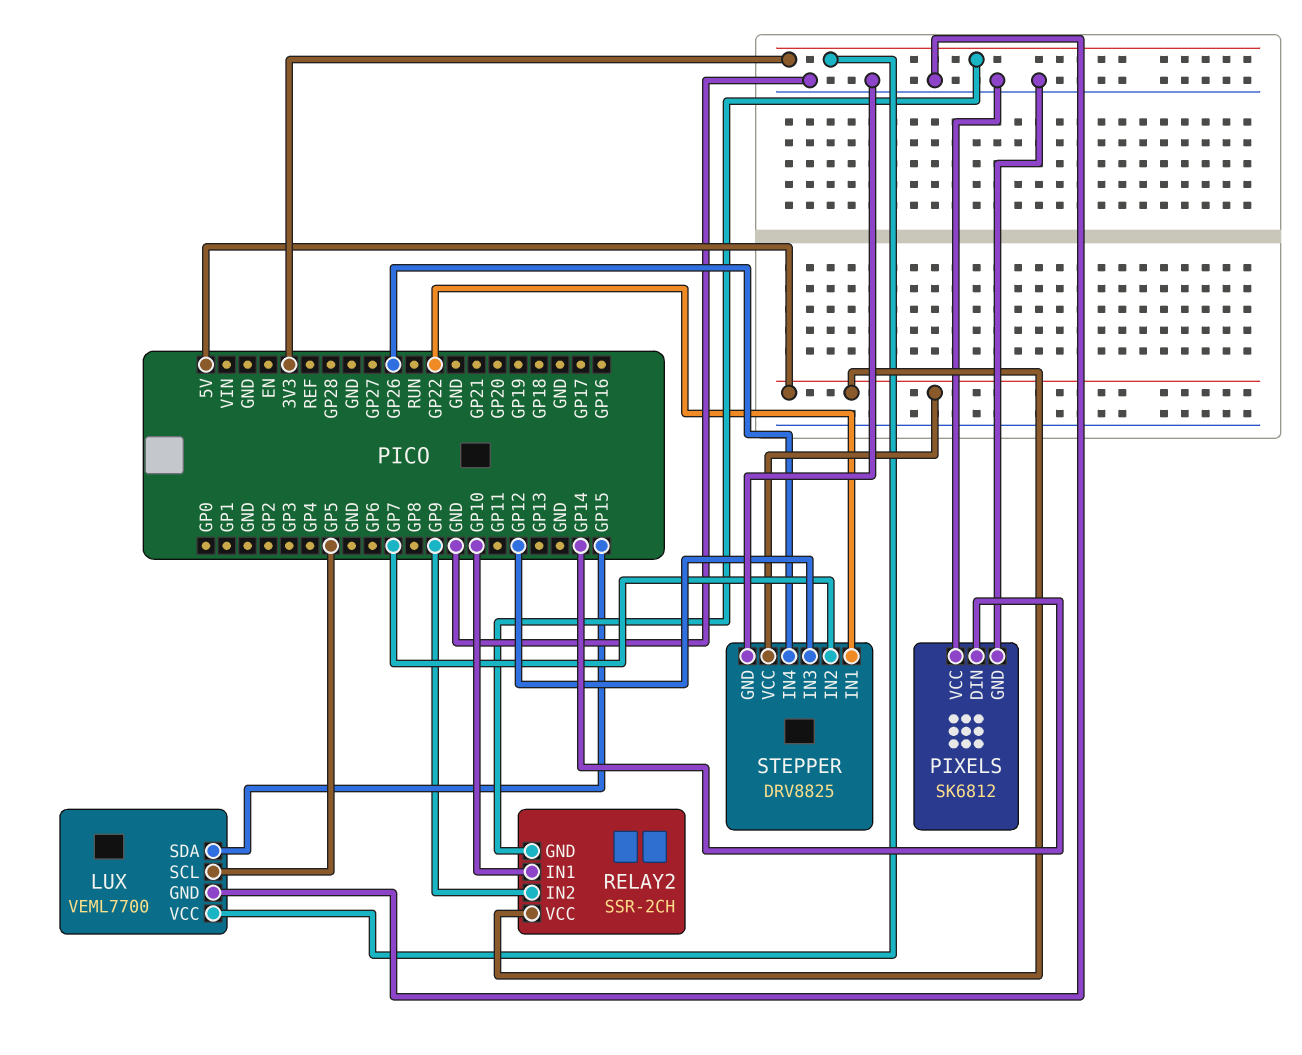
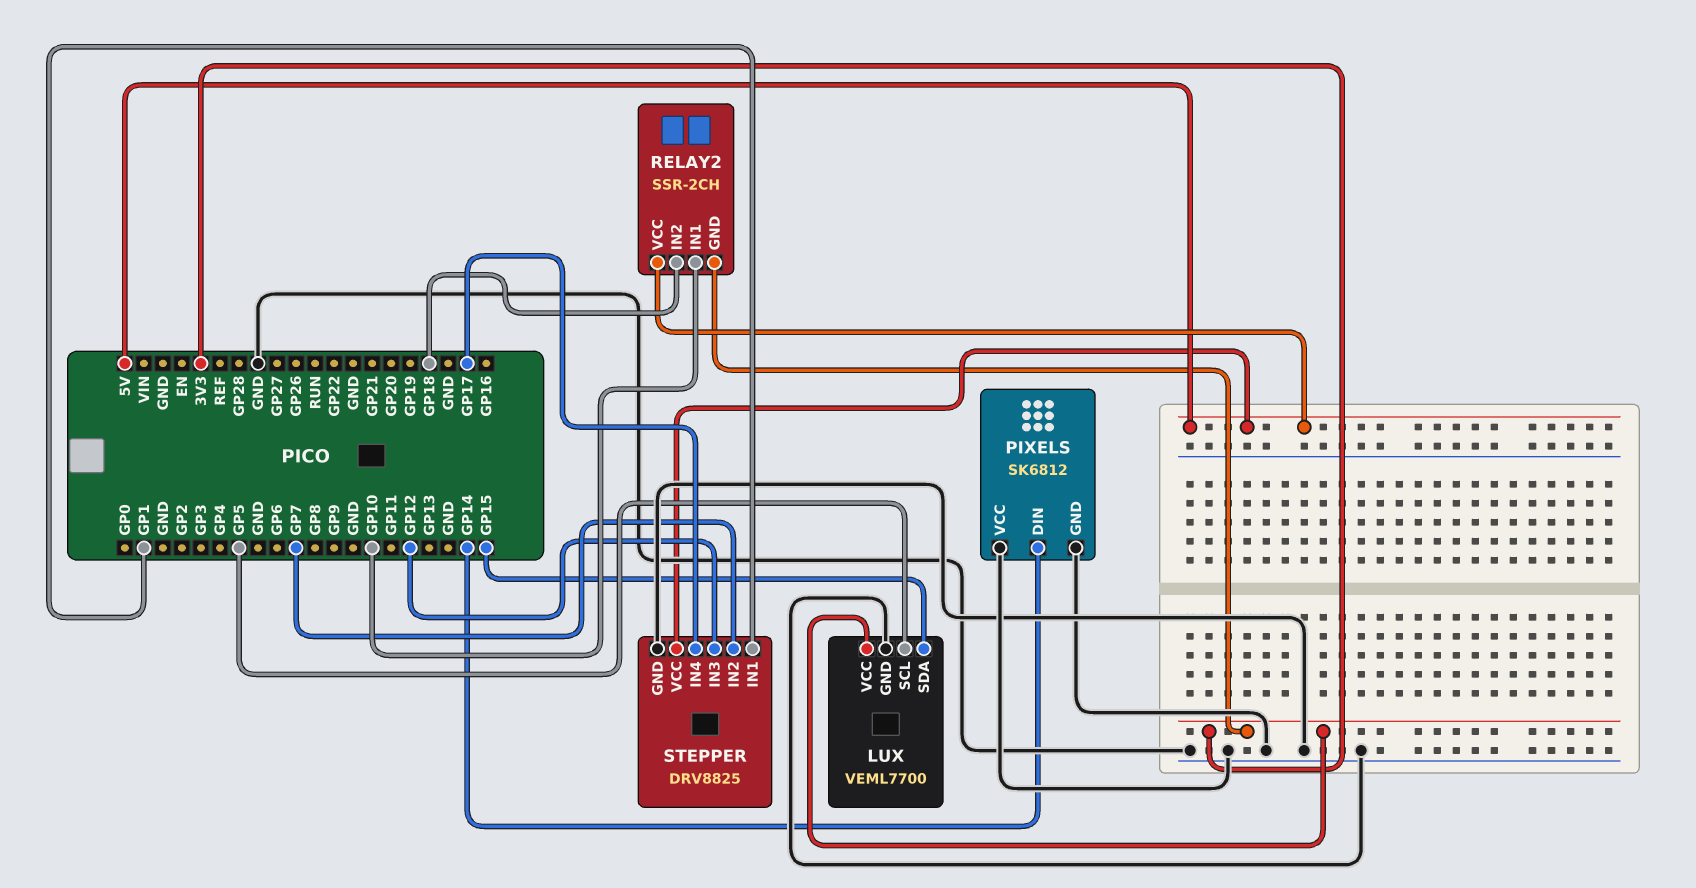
RELAY2 pin IN2: GP9 -> GP18
STEPPER pin IN1: GP22 -> GP1
STEPPER pin IN4: GP26 -> GP17

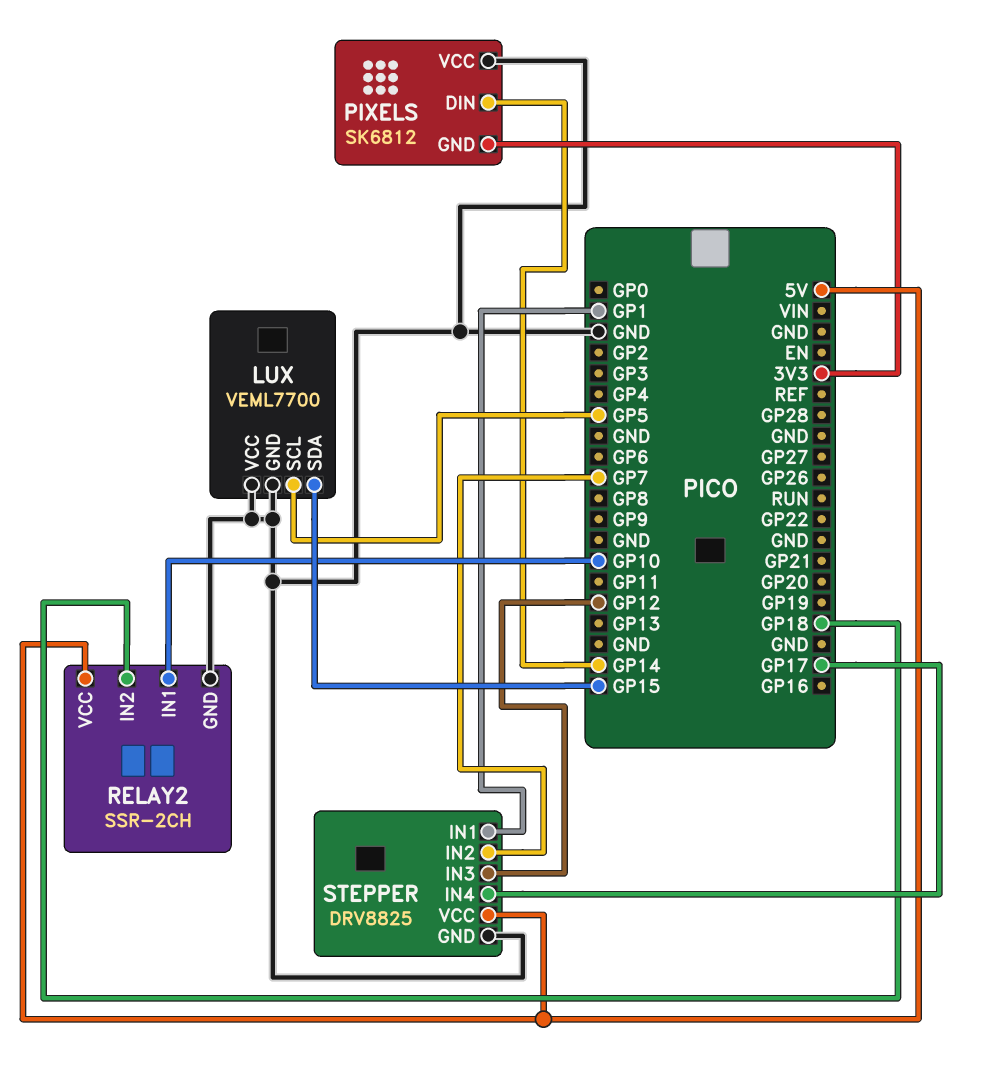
LUX pin VCC: 3V3 -> GND
PIXELS pin GND: GND -> 3V3
RELAY2 pin GND: 3V3 -> GND

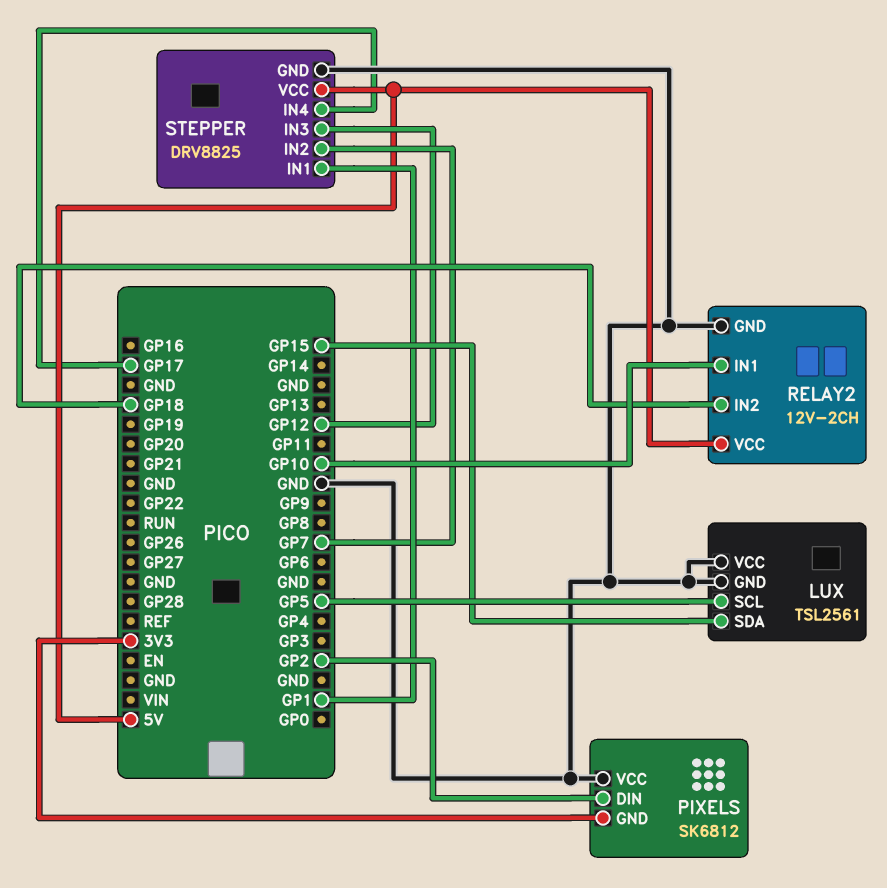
LUX: VEML7700 -> TSL2561
PIXELS pin DIN: GP14 -> GP2
RELAY2: SSR-2CH -> 12V-2CH

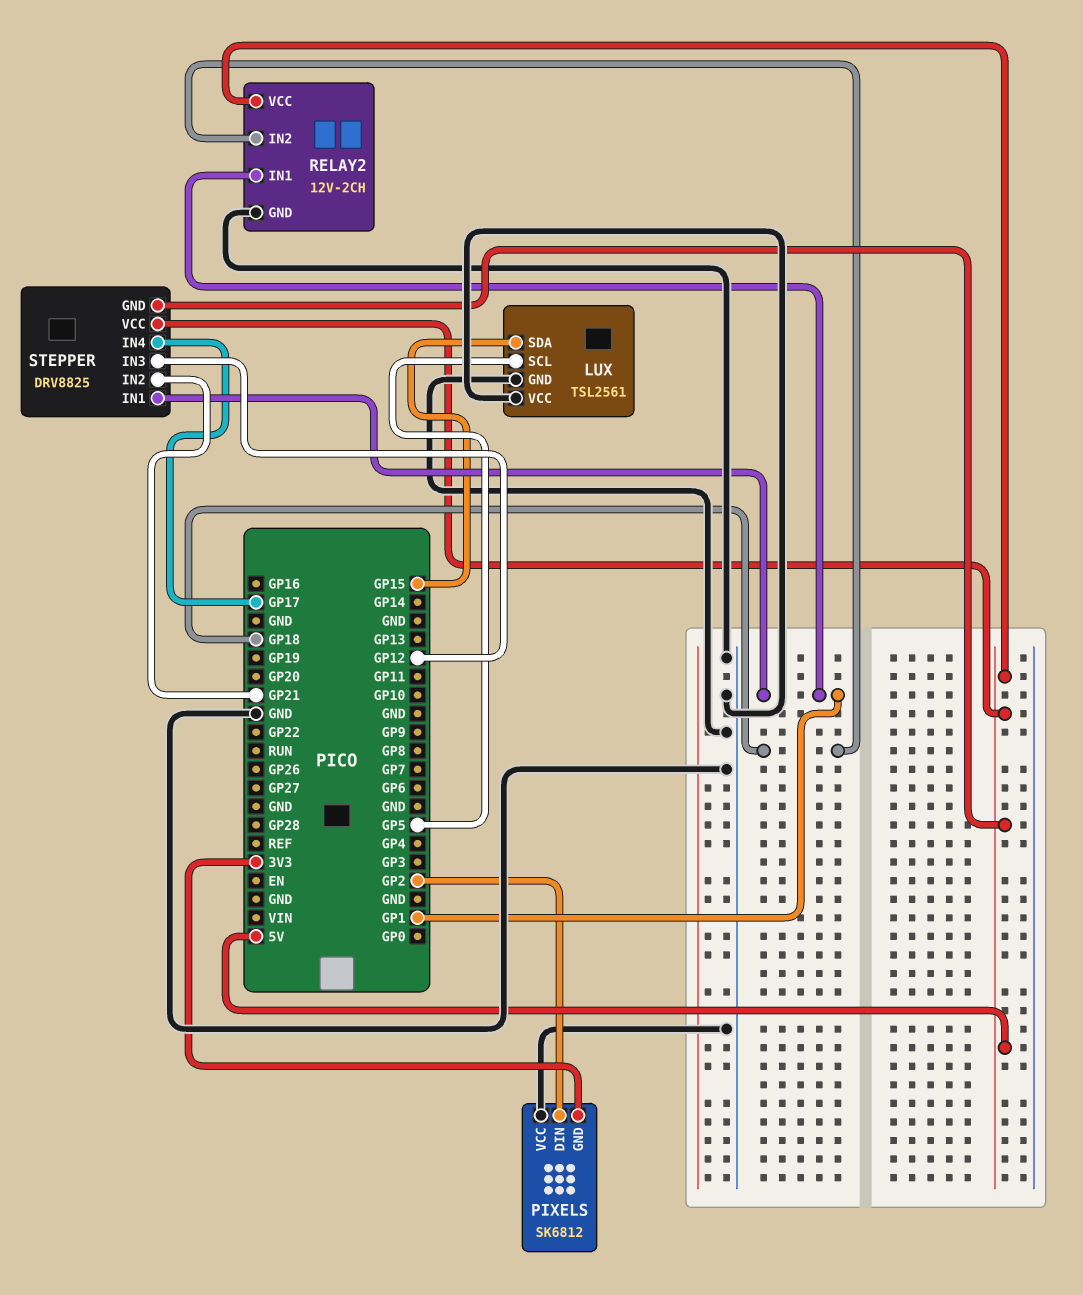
RELAY2 pin IN1: GP10 -> GP1
STEPPER pin GND: GND -> 5V
STEPPER pin IN2: GP7 -> GP21

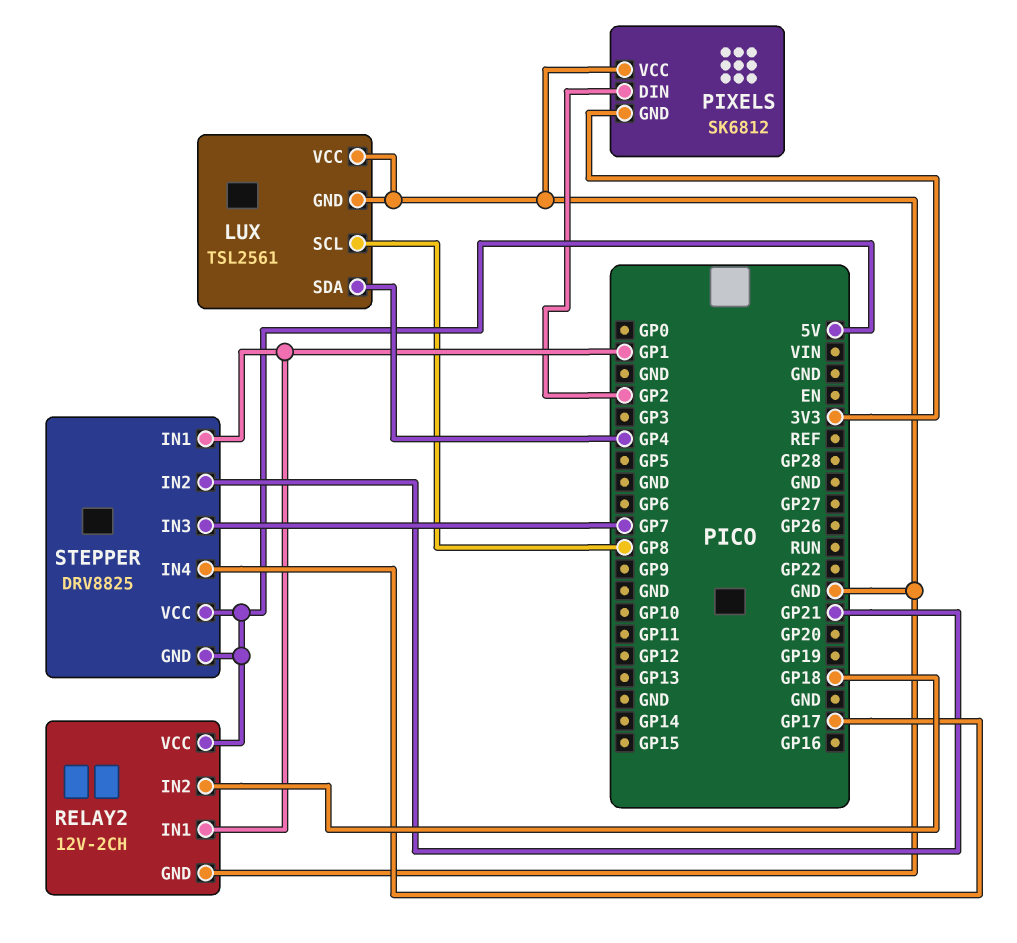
LUX pin SCL: GP5 -> GP8
LUX pin SDA: GP15 -> GP4
STEPPER pin IN3: GP12 -> GP7

